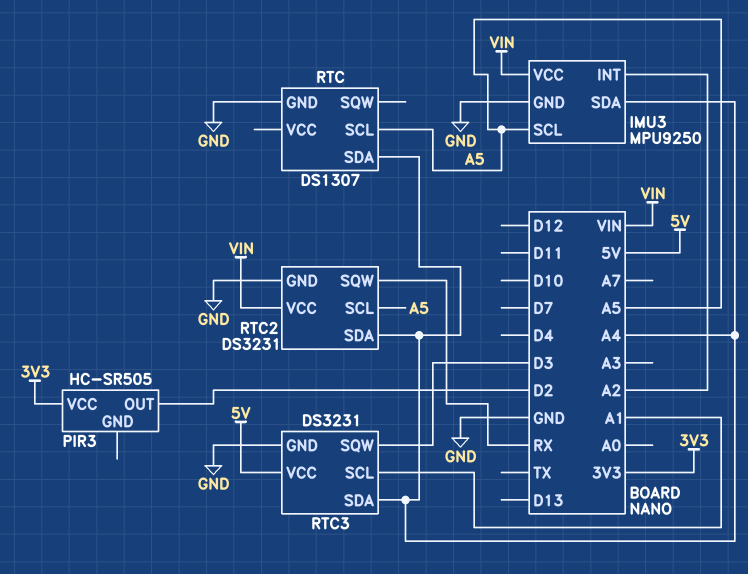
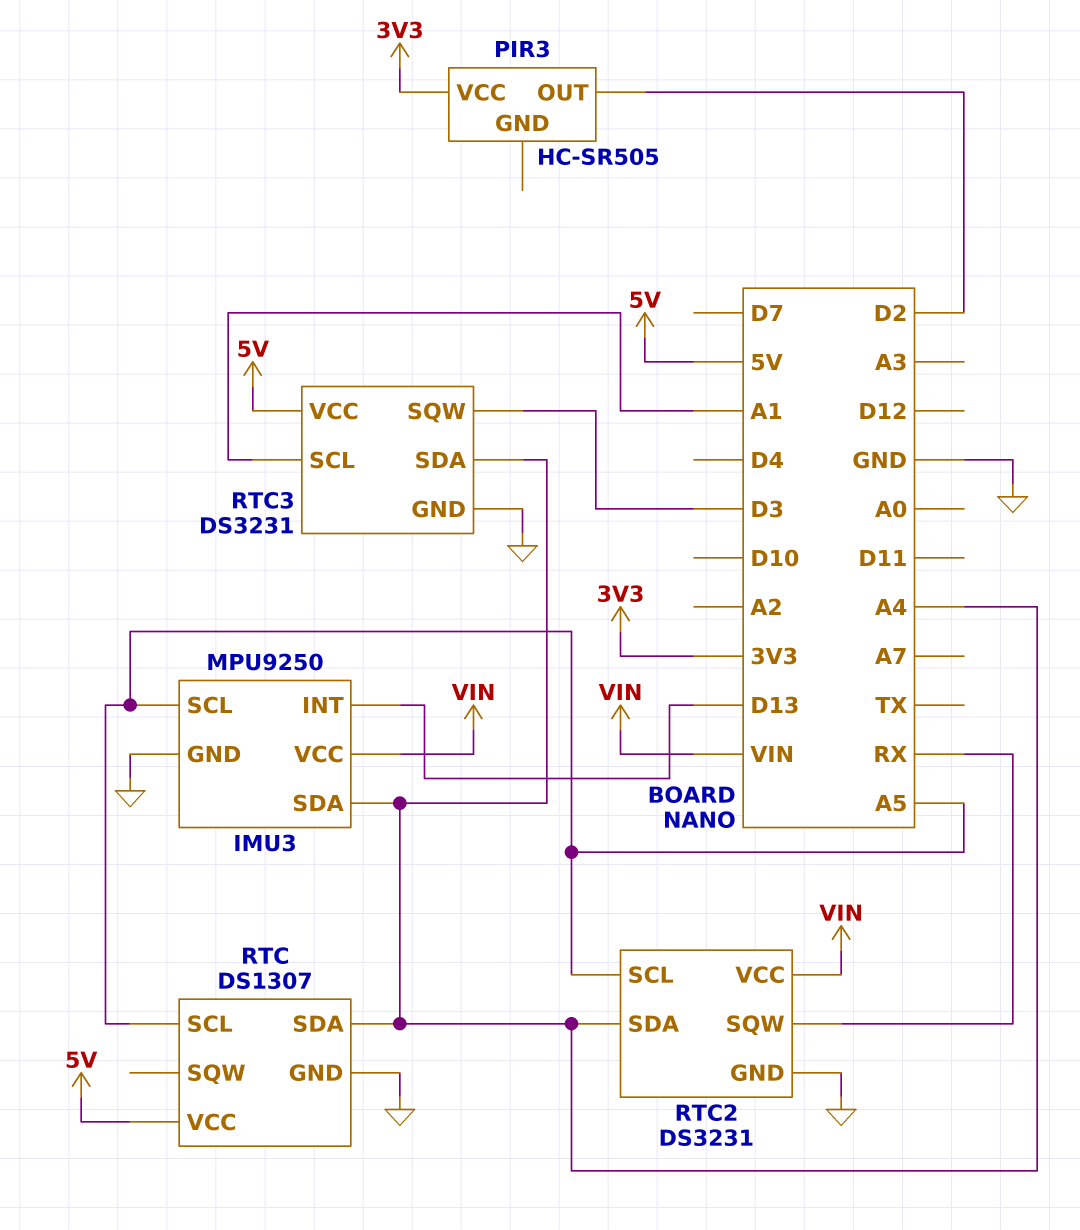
IMU3 pin INT: A2 -> D13
RTC pin VCC: none -> 5V

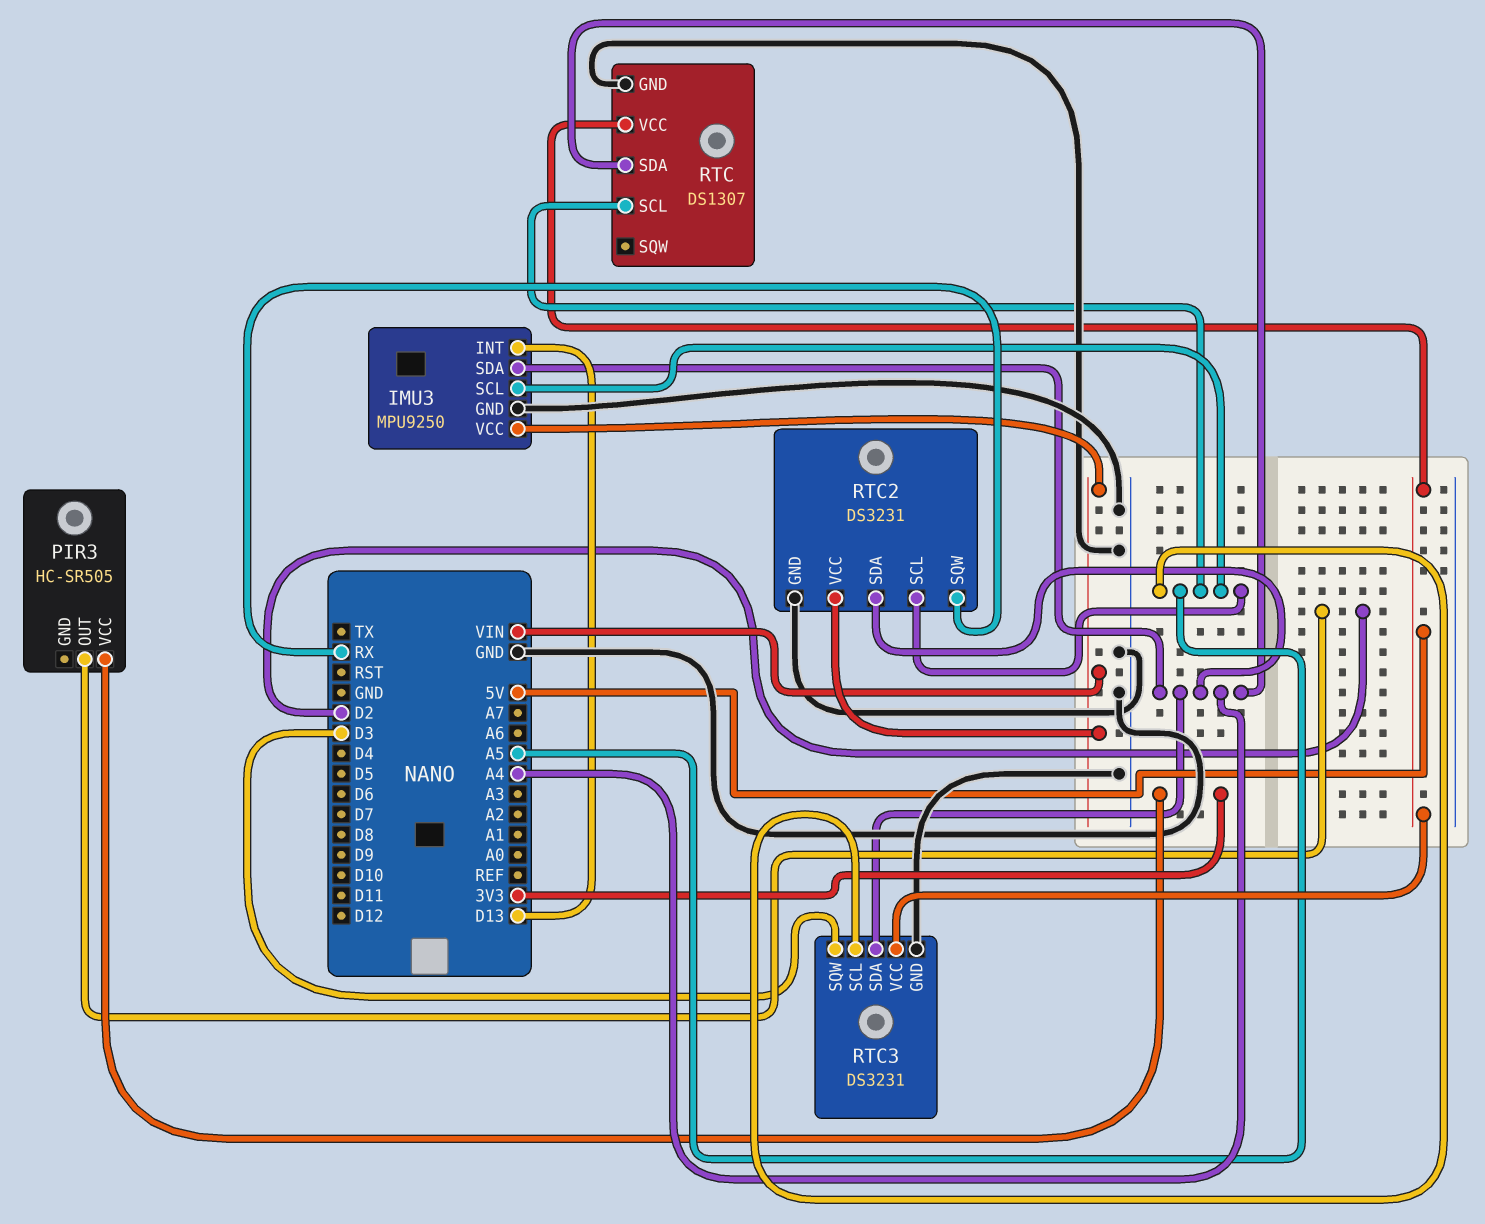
RTC3 pin SCL: A1 -> A5

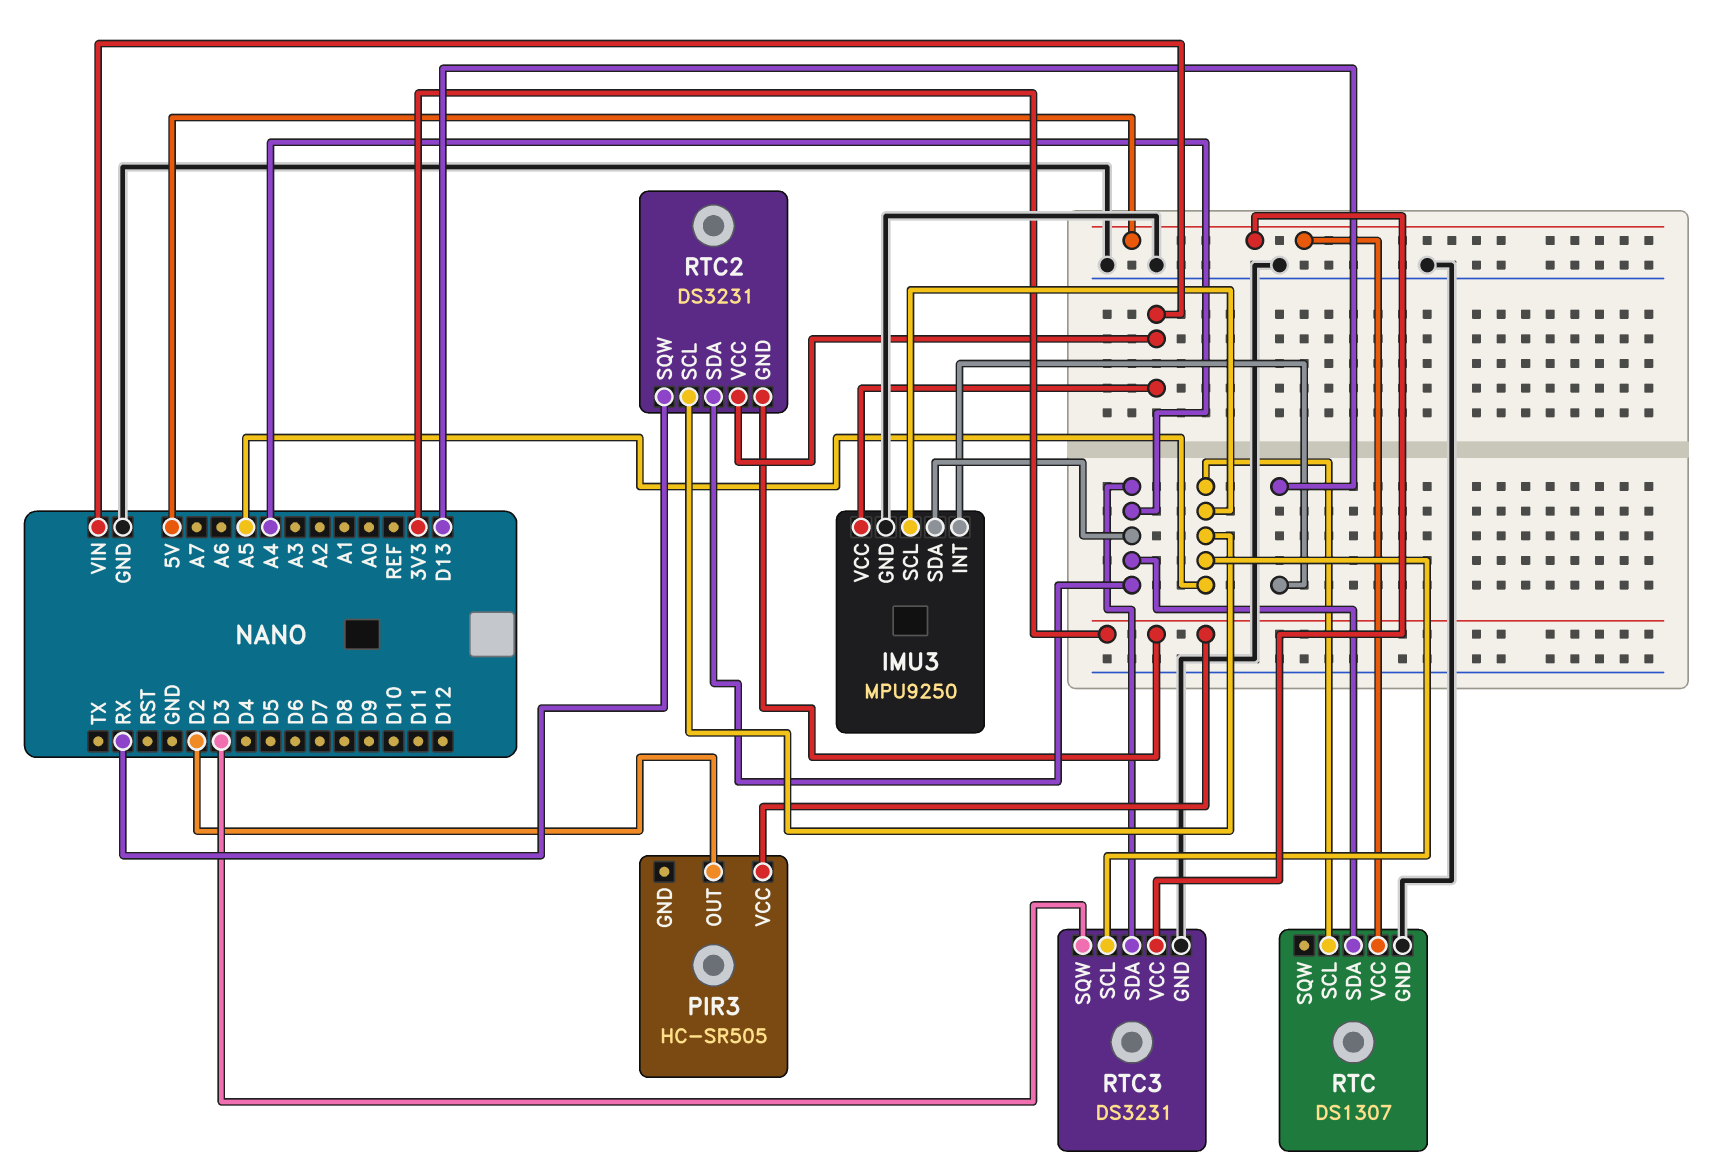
RTC2 pin GND: GND -> 3V3

